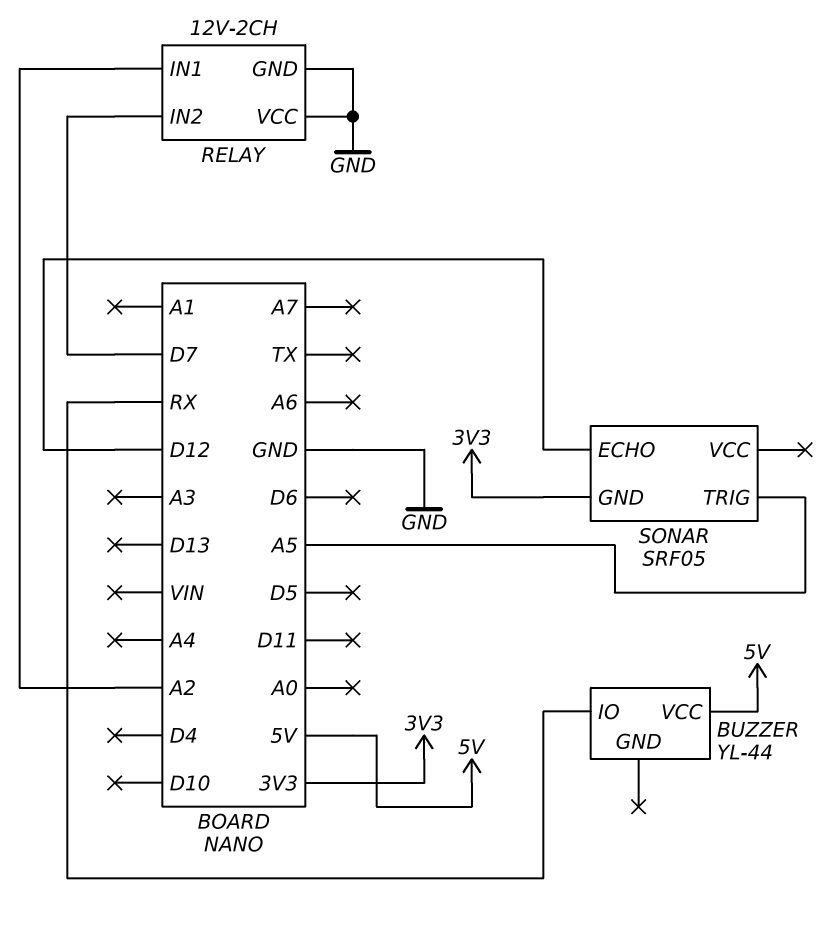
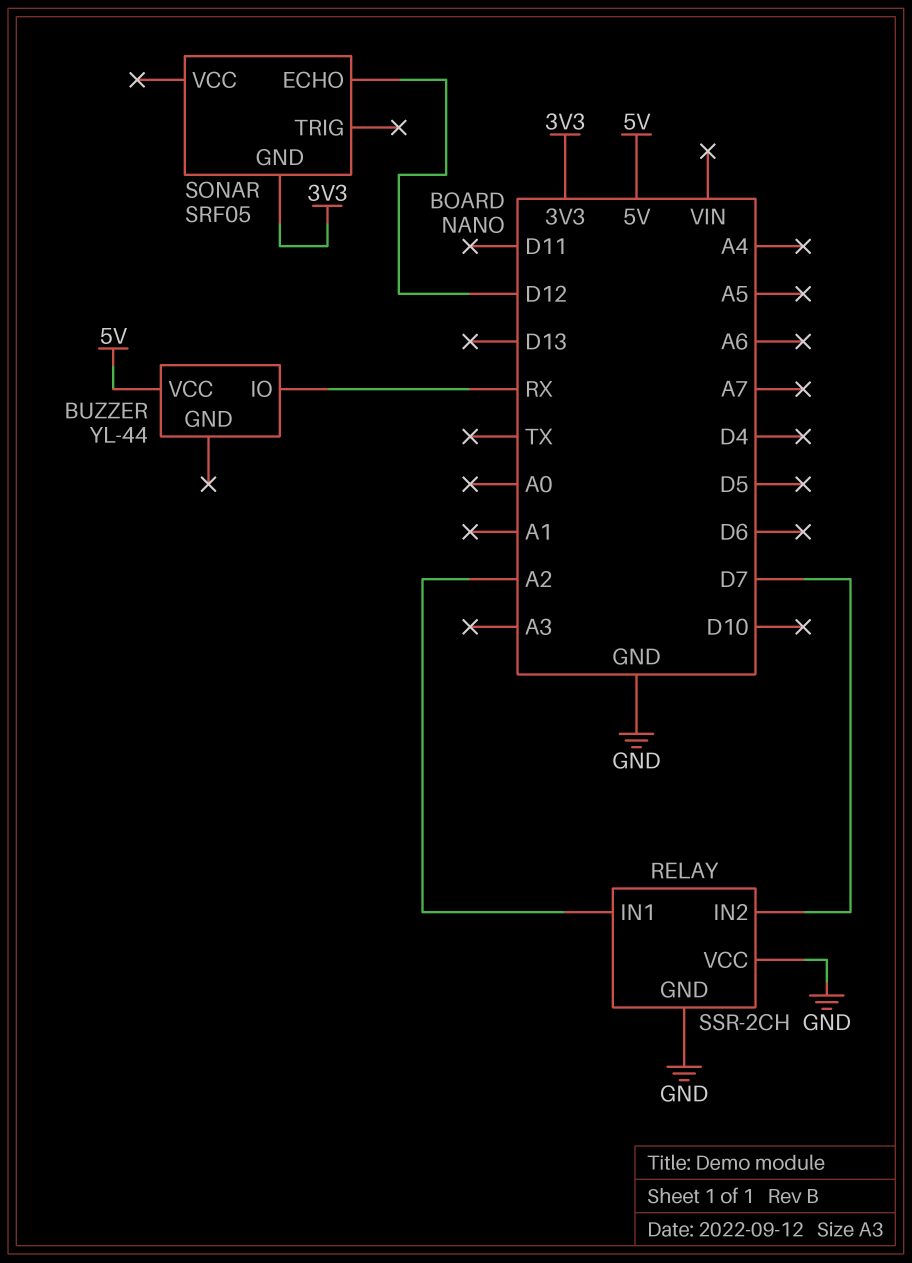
RELAY: 12V-2CH -> SSR-2CH
SONAR pin TRIG: A5 -> none

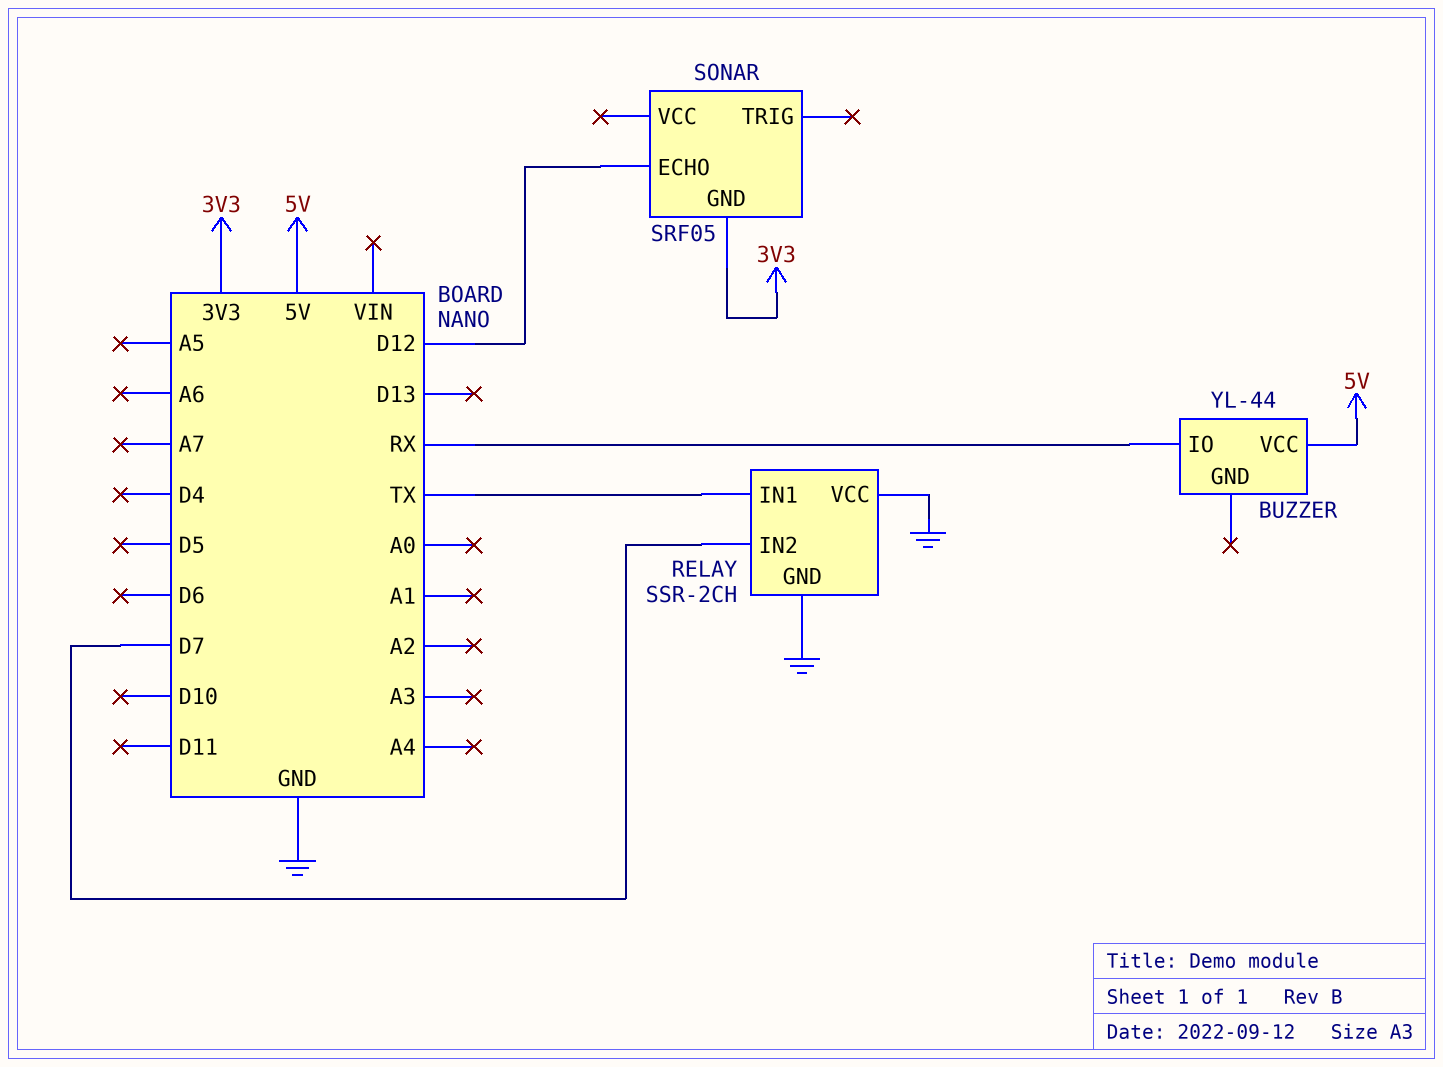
RELAY pin IN1: A2 -> TX

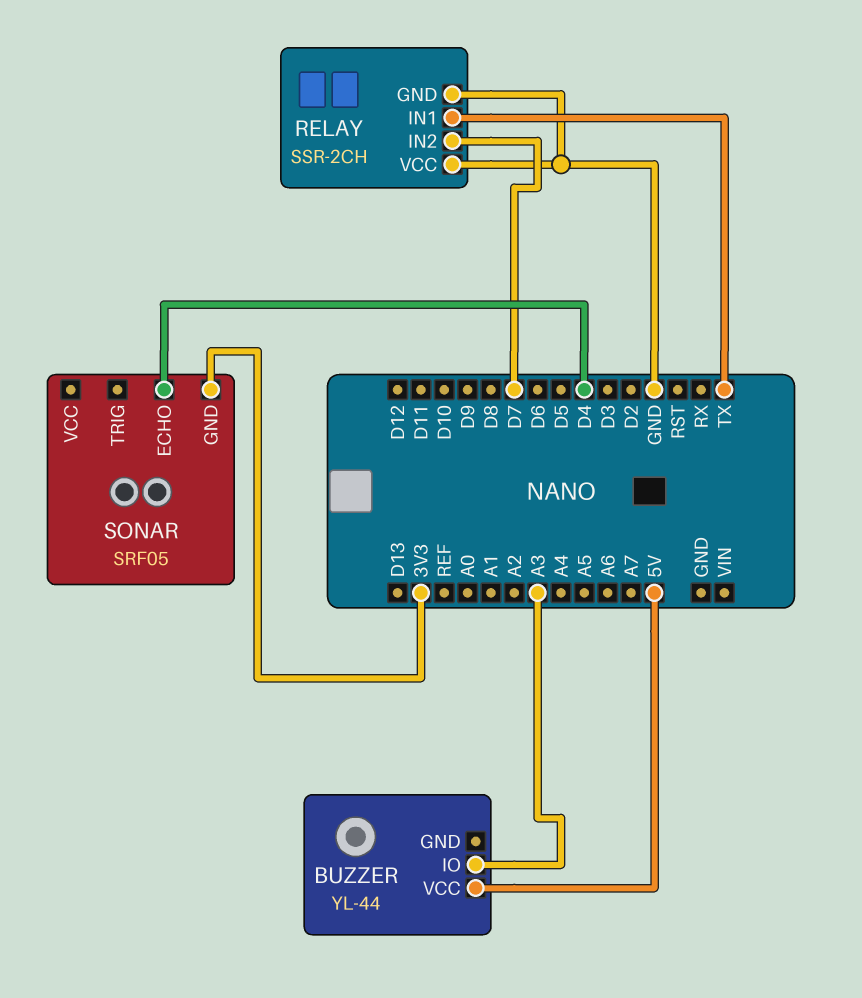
BUZZER pin IO: RX -> A3
SONAR pin ECHO: D12 -> D4

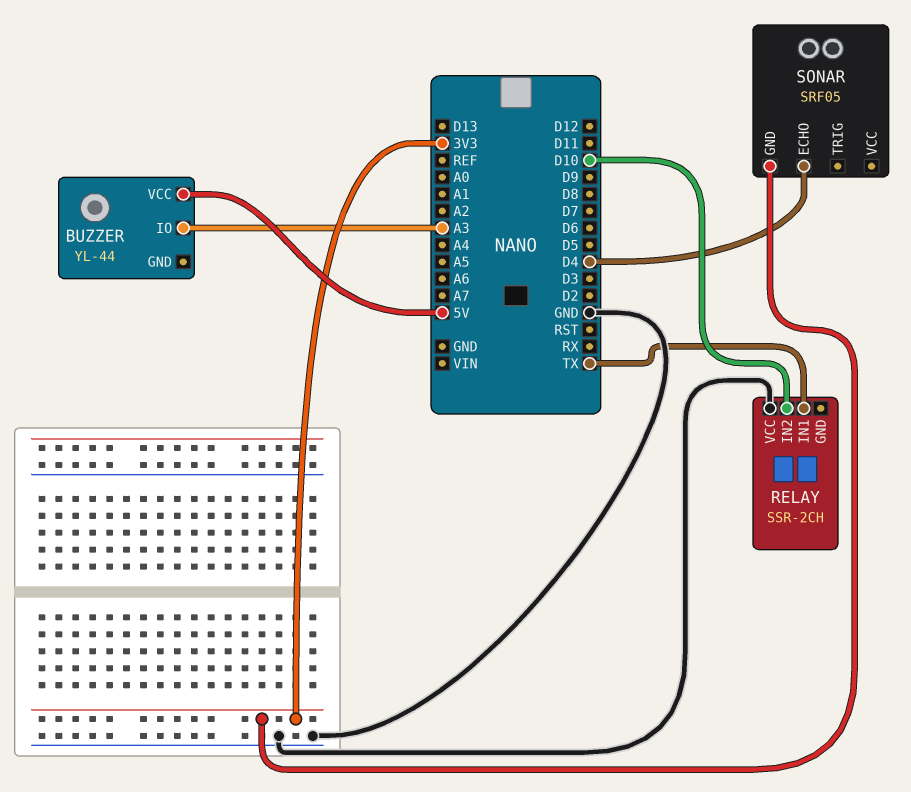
RELAY pin GND: GND -> none
RELAY pin IN2: D7 -> D10

